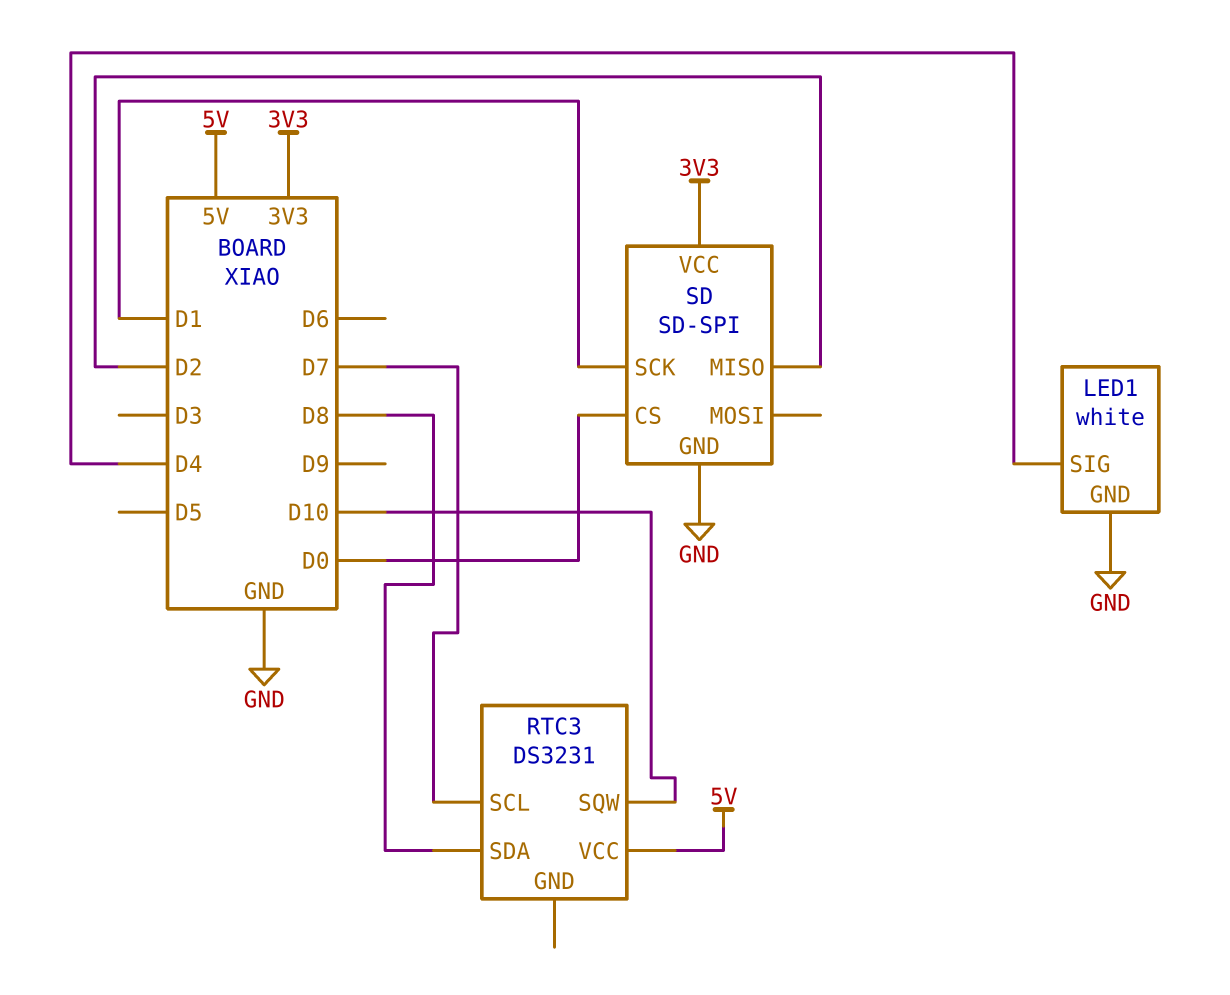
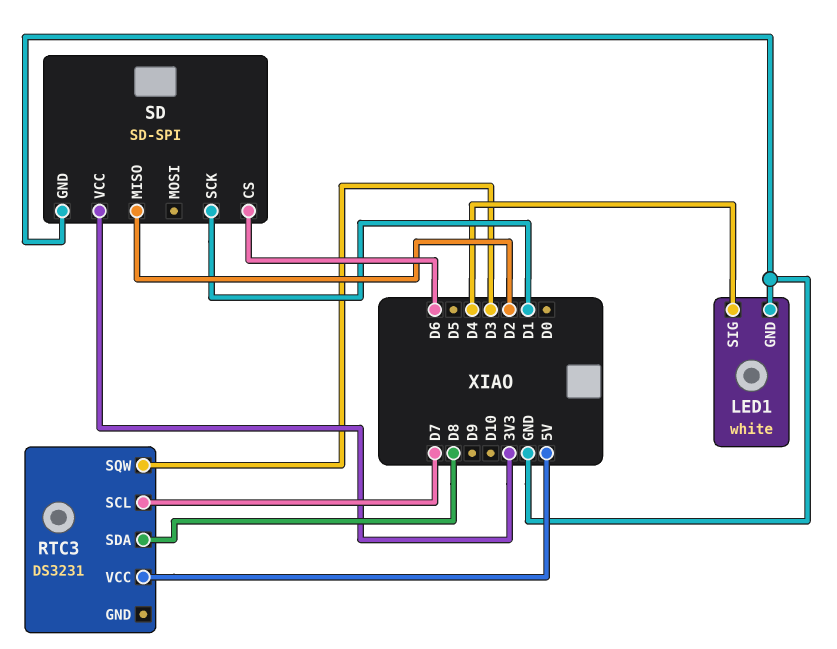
RTC3 pin SQW: D10 -> D3
SD pin CS: D0 -> D6

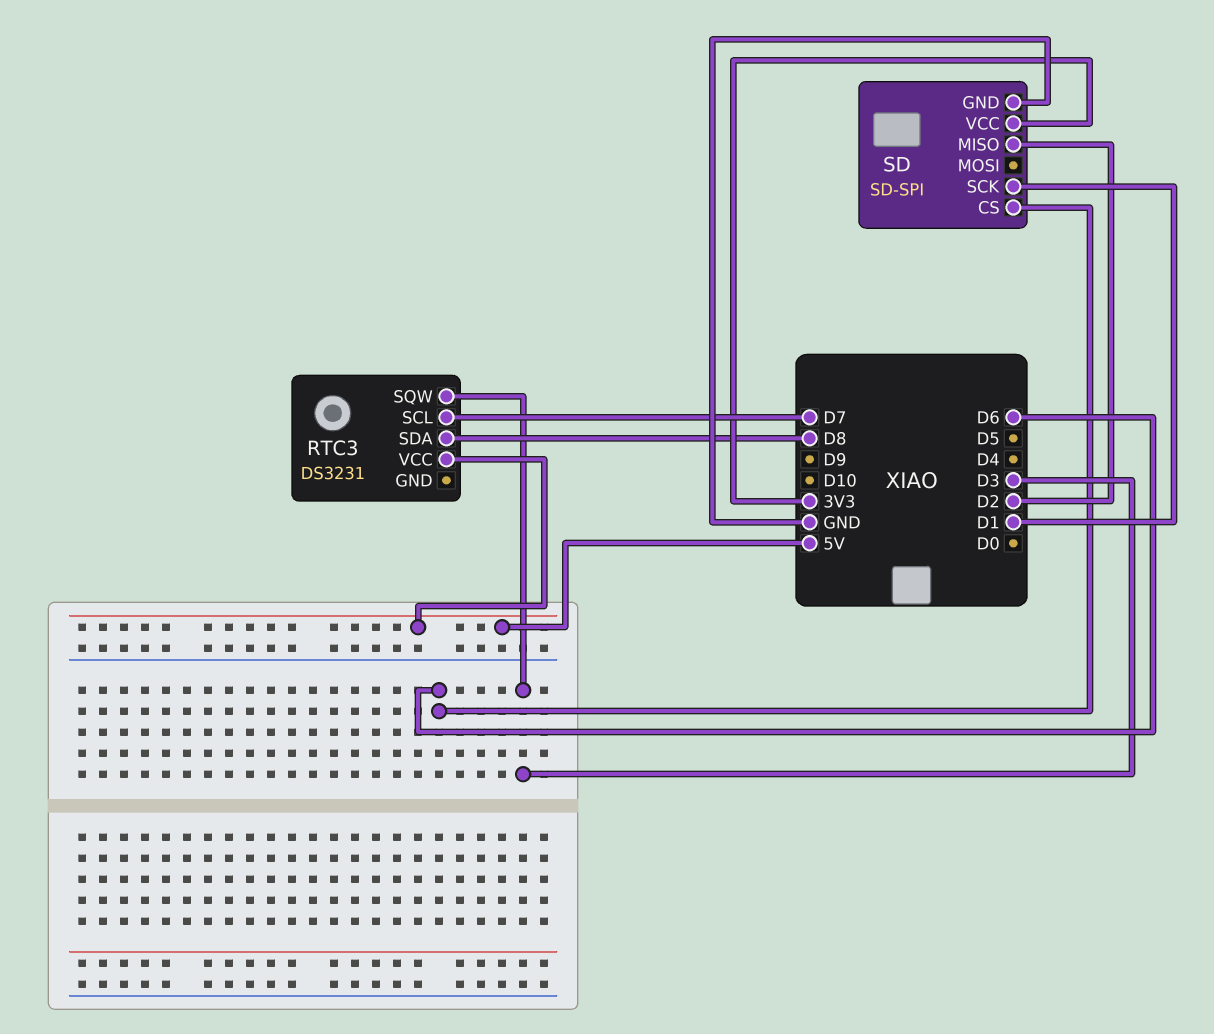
LED1: white -> none
LED1 pin GND: GND -> none
LED1 pin SIG: D4 -> none

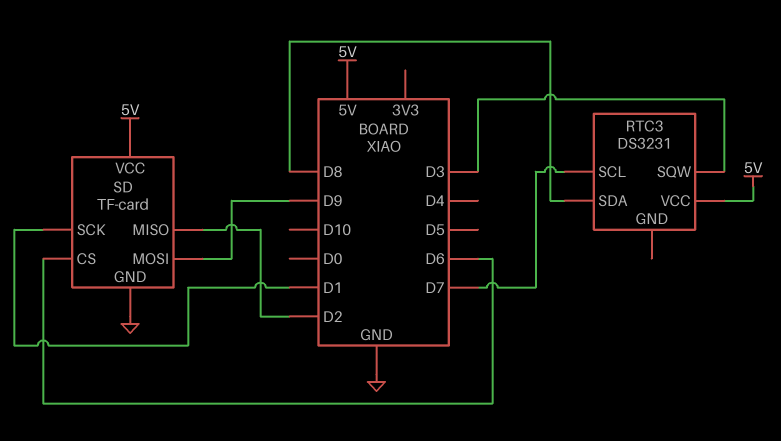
SD: SD-SPI -> TF-card
SD pin MOSI: none -> D9
SD pin VCC: 3V3 -> 5V

